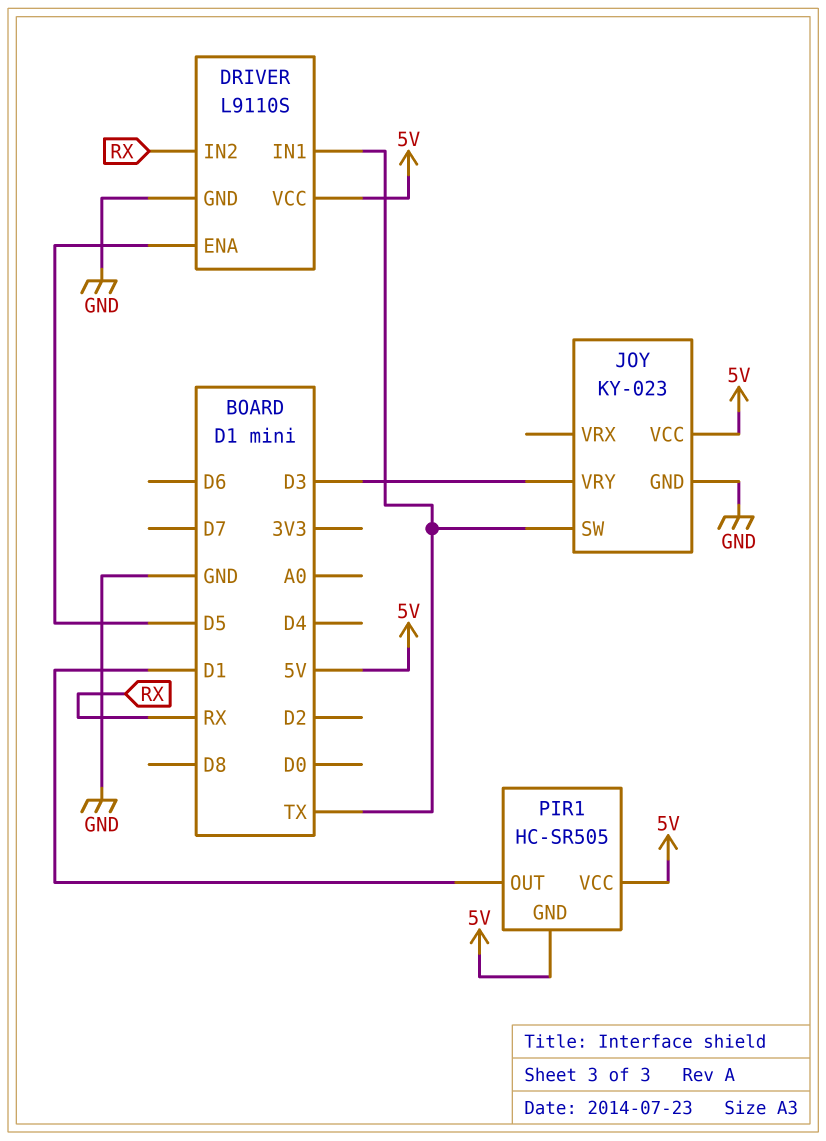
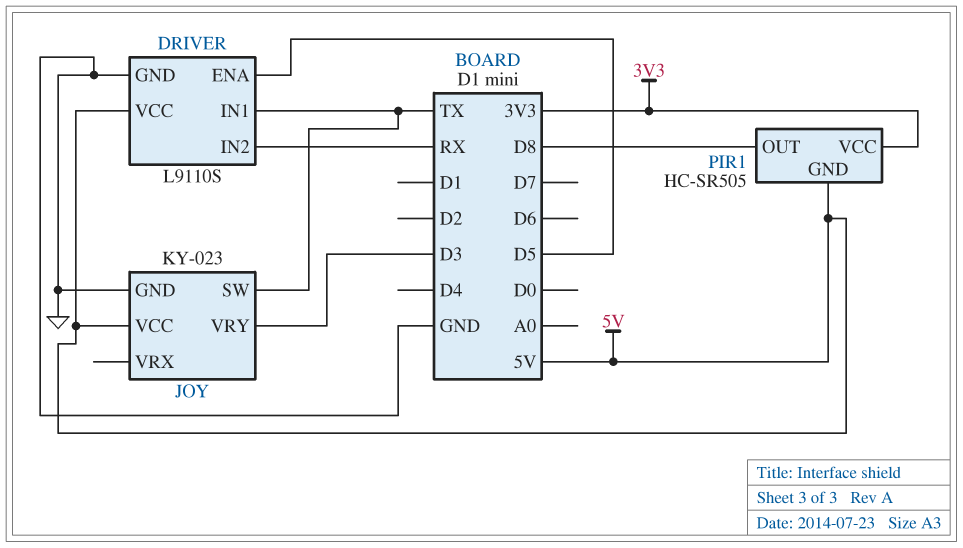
PIR1 pin OUT: D1 -> D8
PIR1 pin VCC: 5V -> 3V3

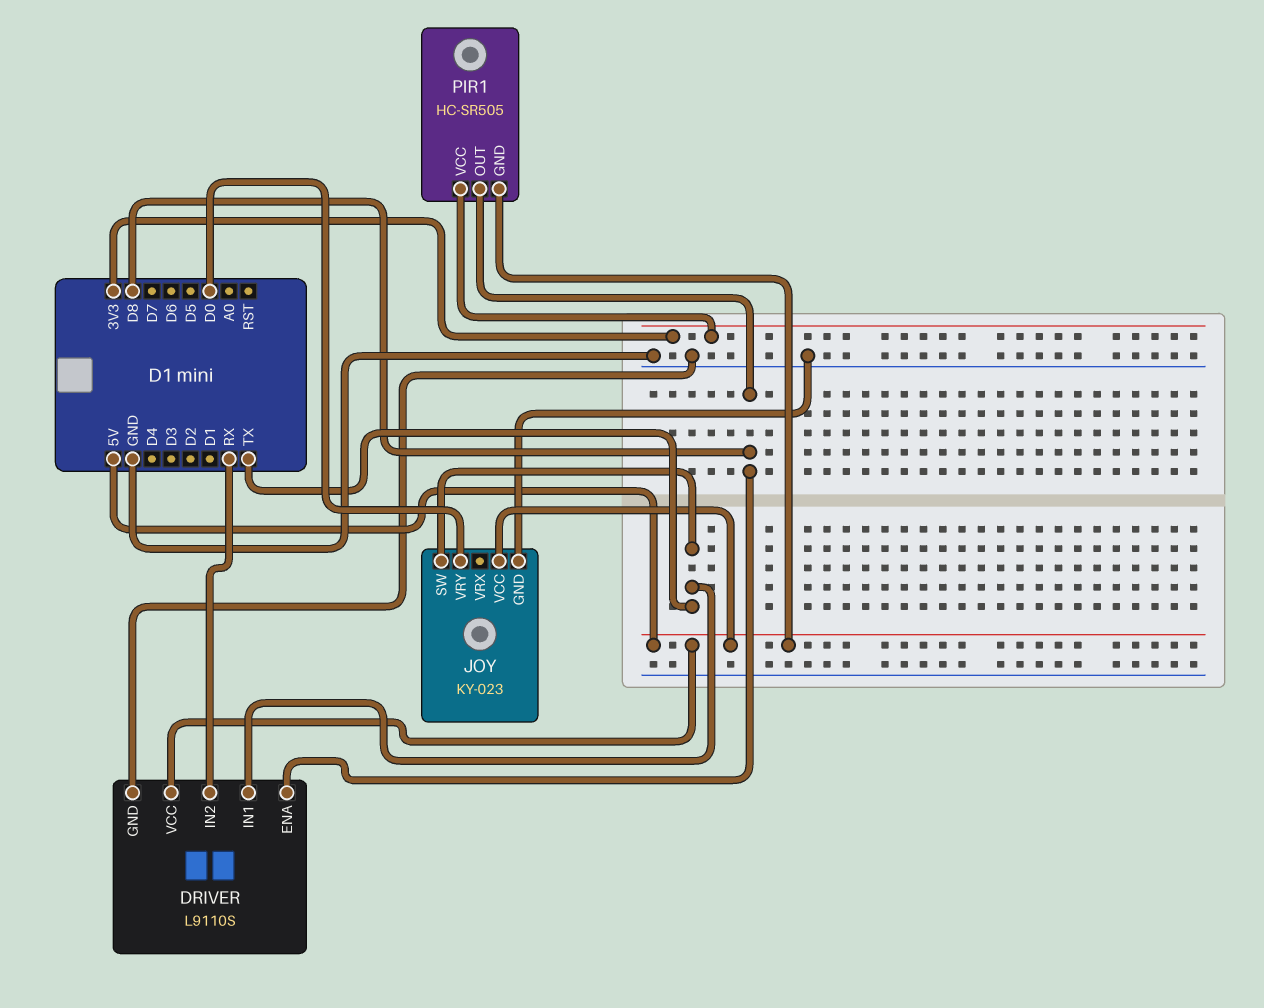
DRIVER pin ENA: D5 -> D8
JOY pin VRY: D3 -> D0

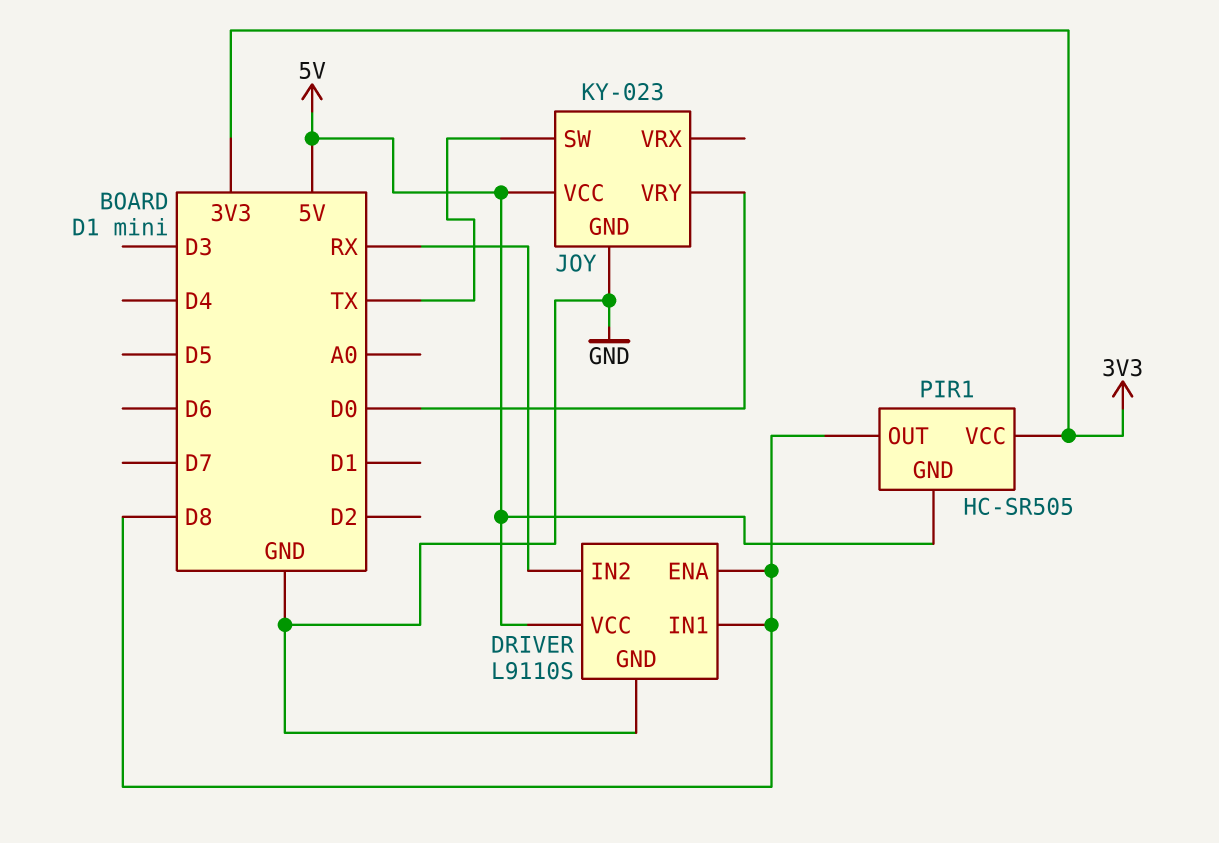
DRIVER pin IN1: TX -> D8

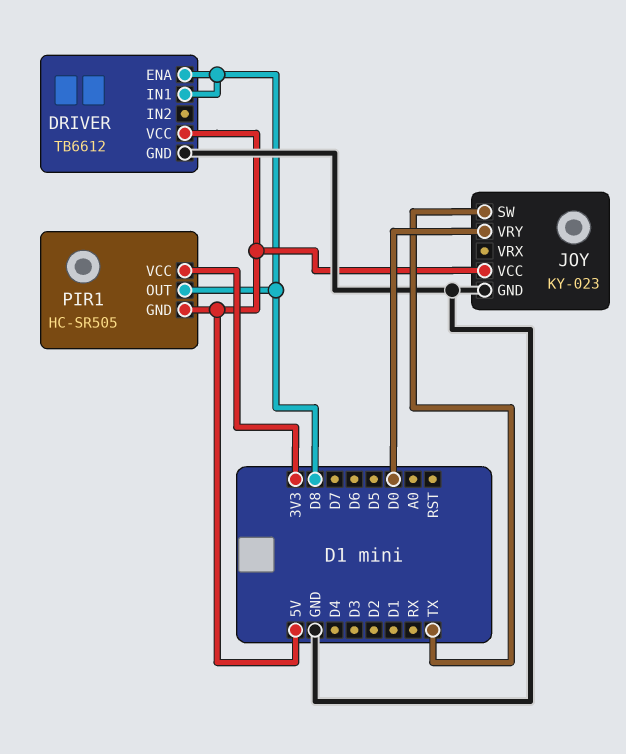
DRIVER: L9110S -> TB6612
DRIVER pin IN2: RX -> none

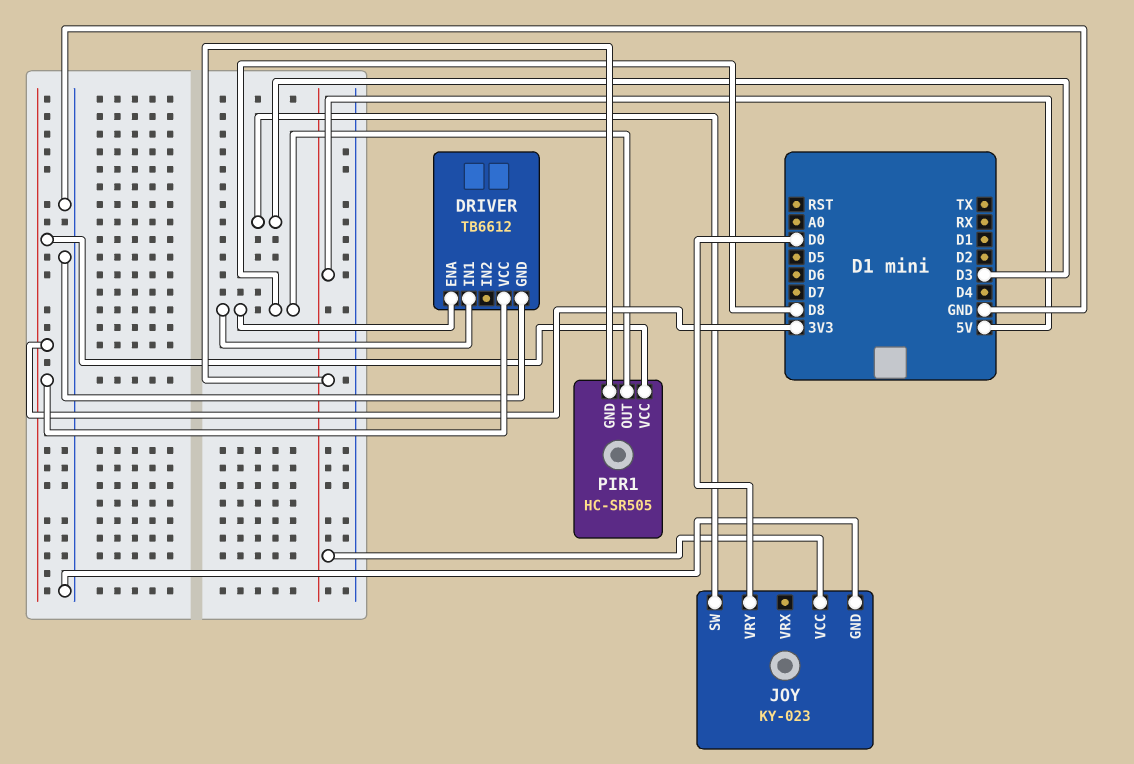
DRIVER pin VCC: 5V -> 3V3
JOY pin SW: TX -> D3

